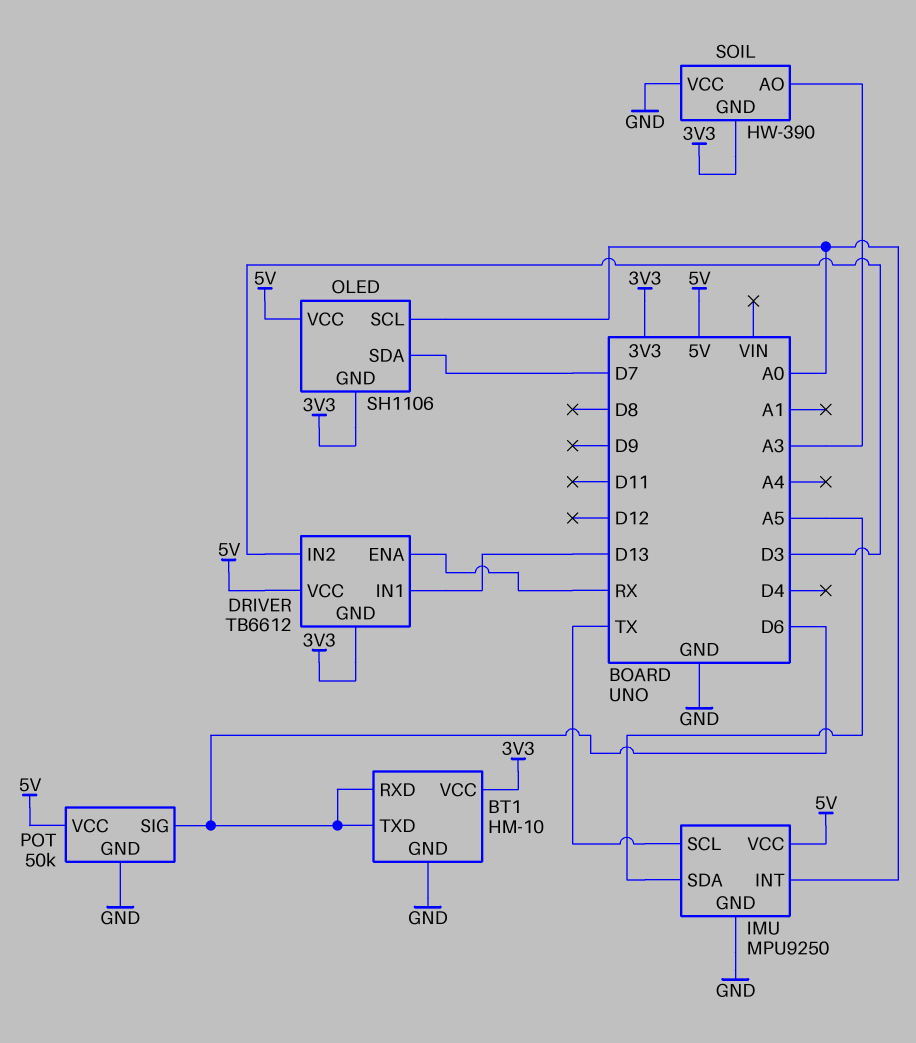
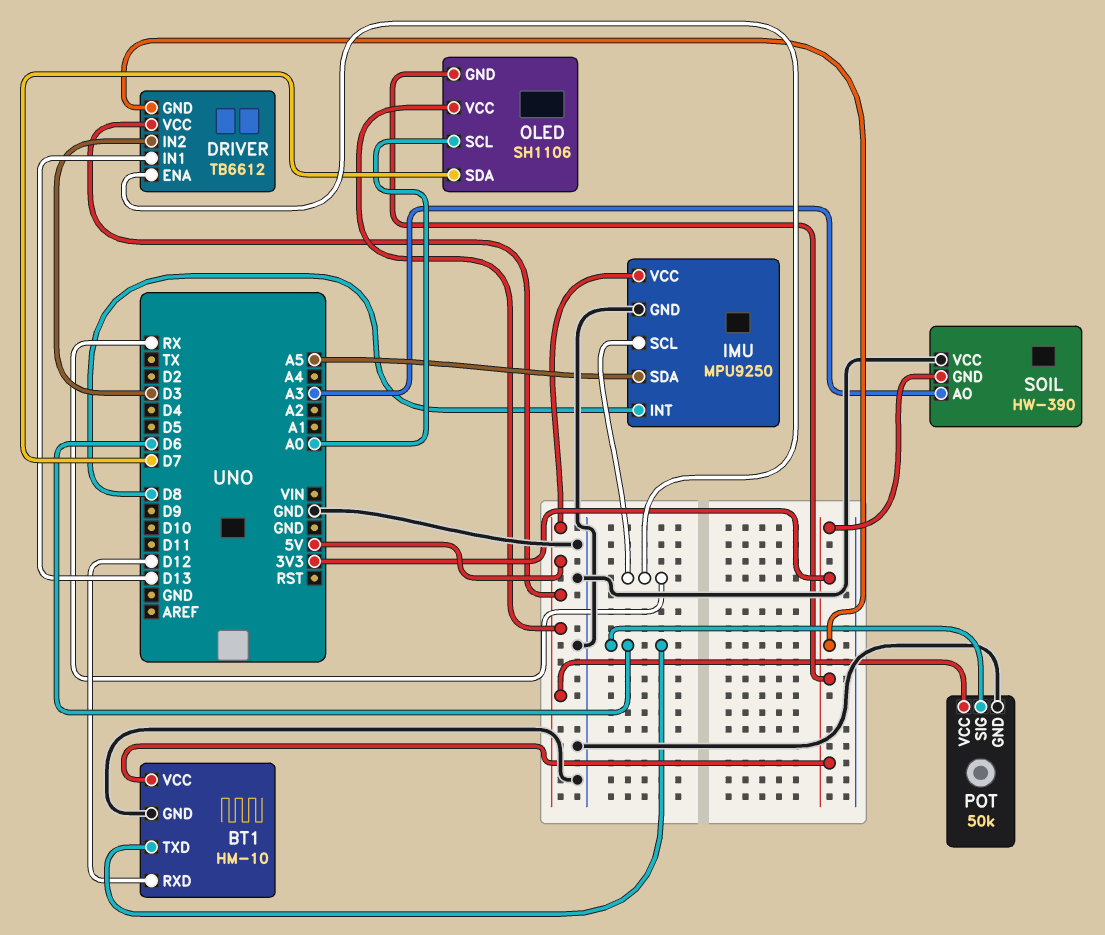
BT1 pin RXD: D6 -> D12
IMU pin INT: A0 -> D8
IMU pin SCL: TX -> RX

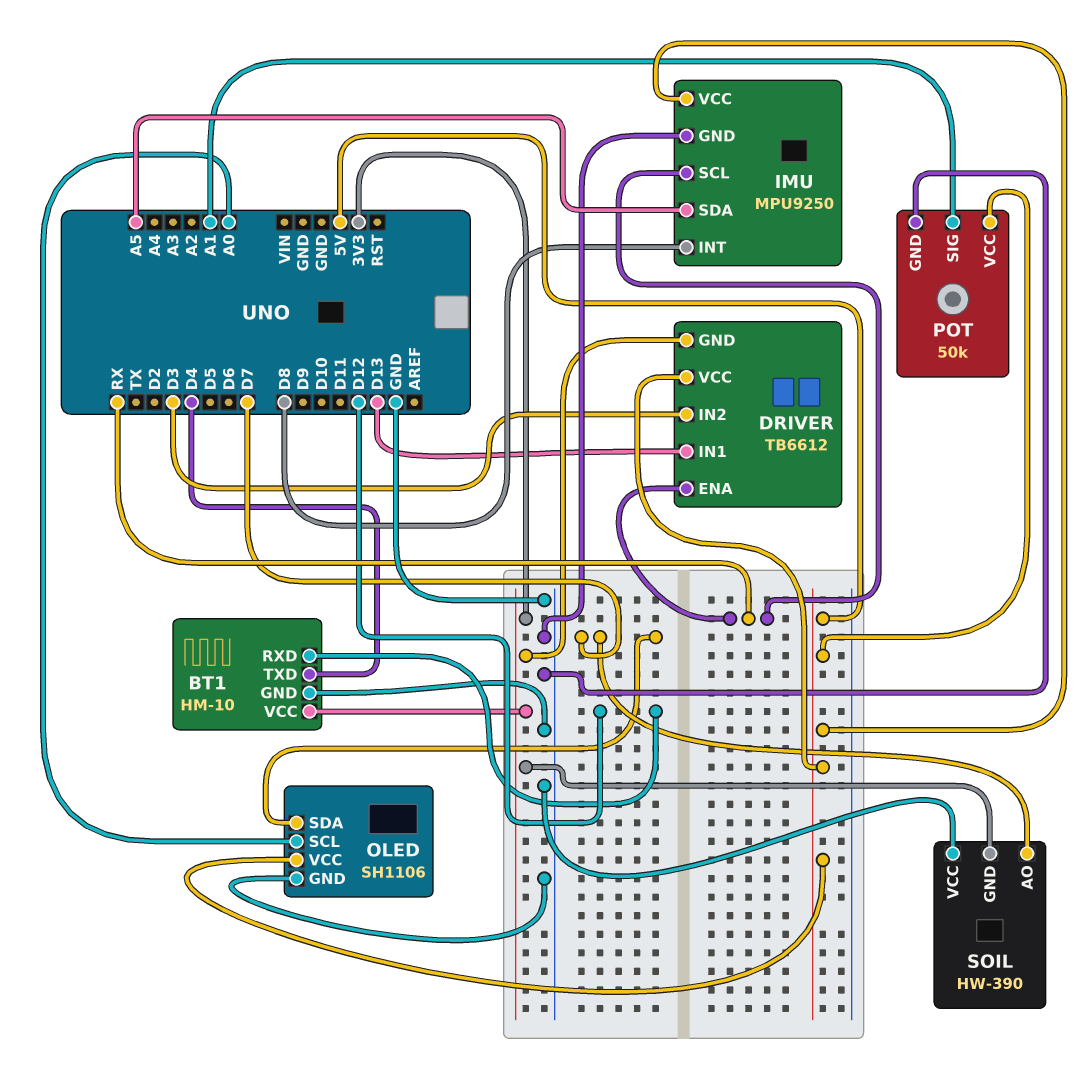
BT1 pin TXD: D6 -> D4
OLED pin GND: 3V3 -> GND
POT pin SIG: D6 -> A1
SOIL pin AO: A3 -> D7

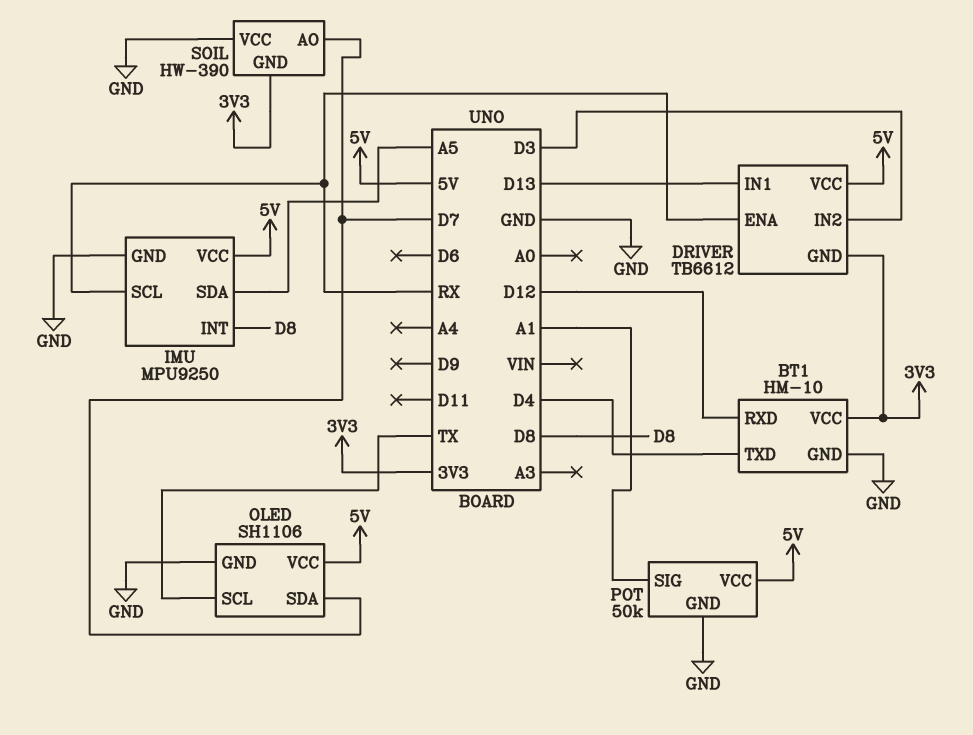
OLED pin SCL: A0 -> TX

